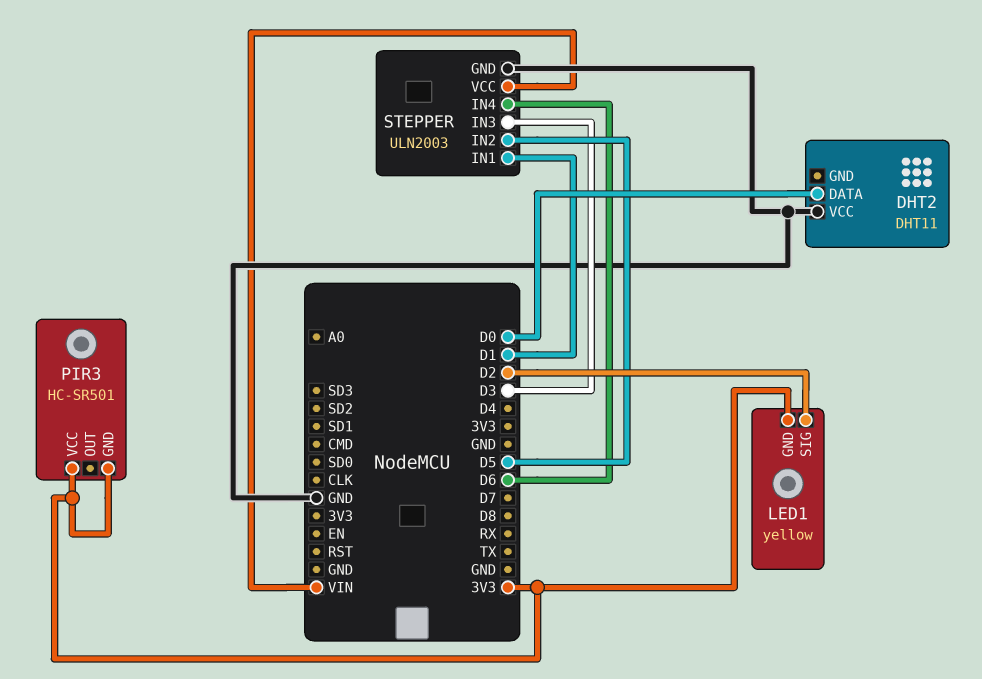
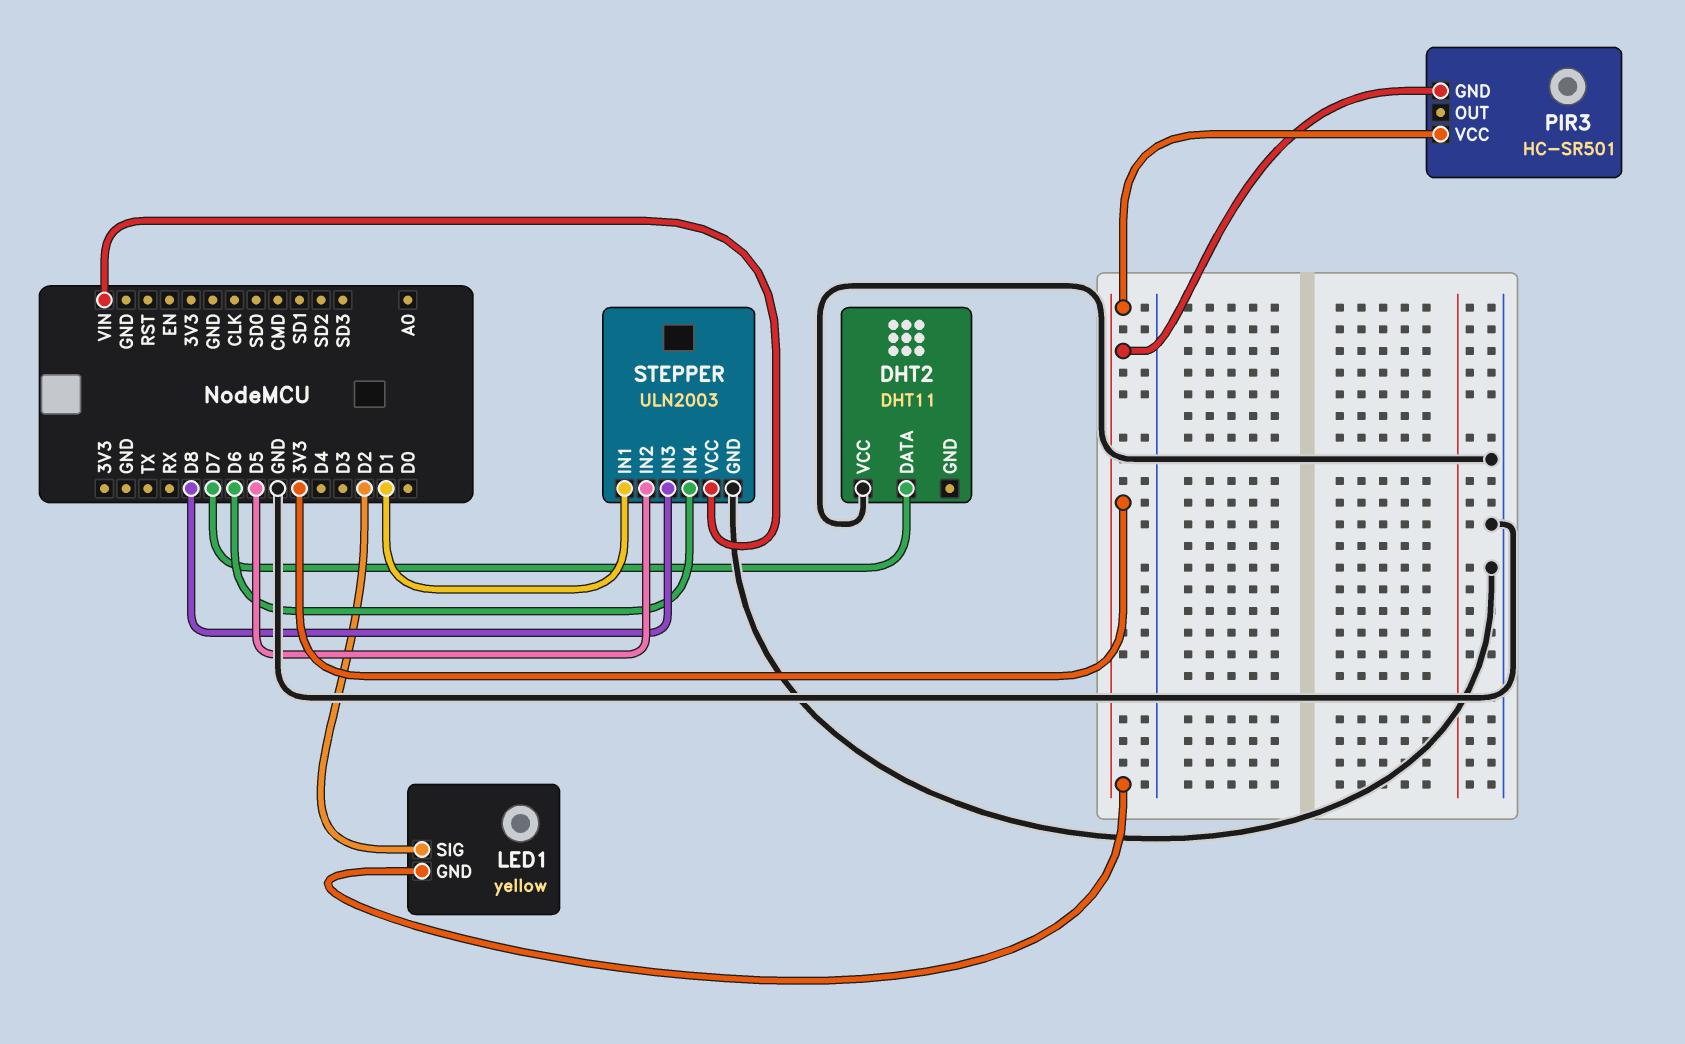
DHT2 pin DATA: D0 -> D7
STEPPER pin IN3: D3 -> D8

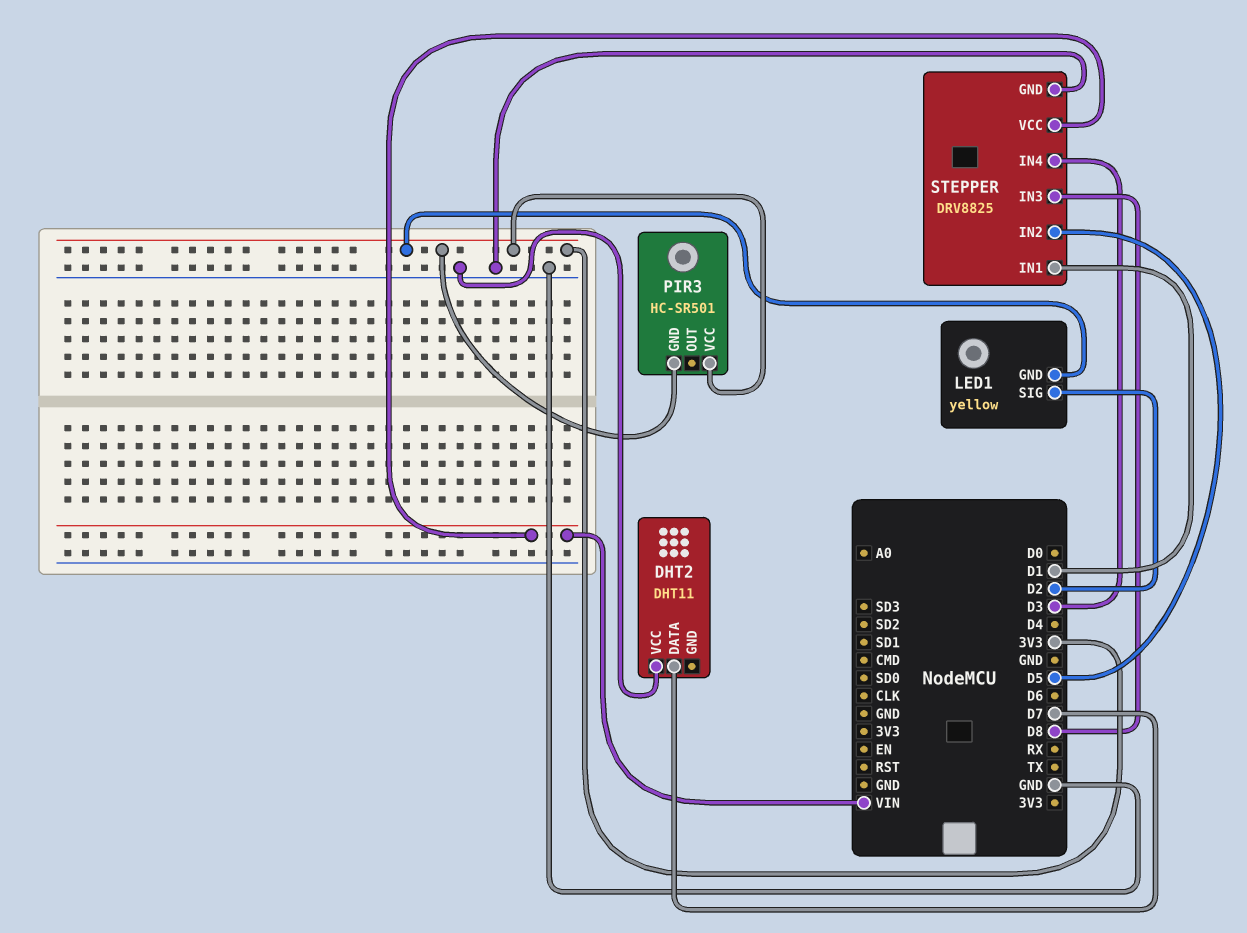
STEPPER: ULN2003 -> DRV8825
STEPPER pin IN4: D6 -> D3

